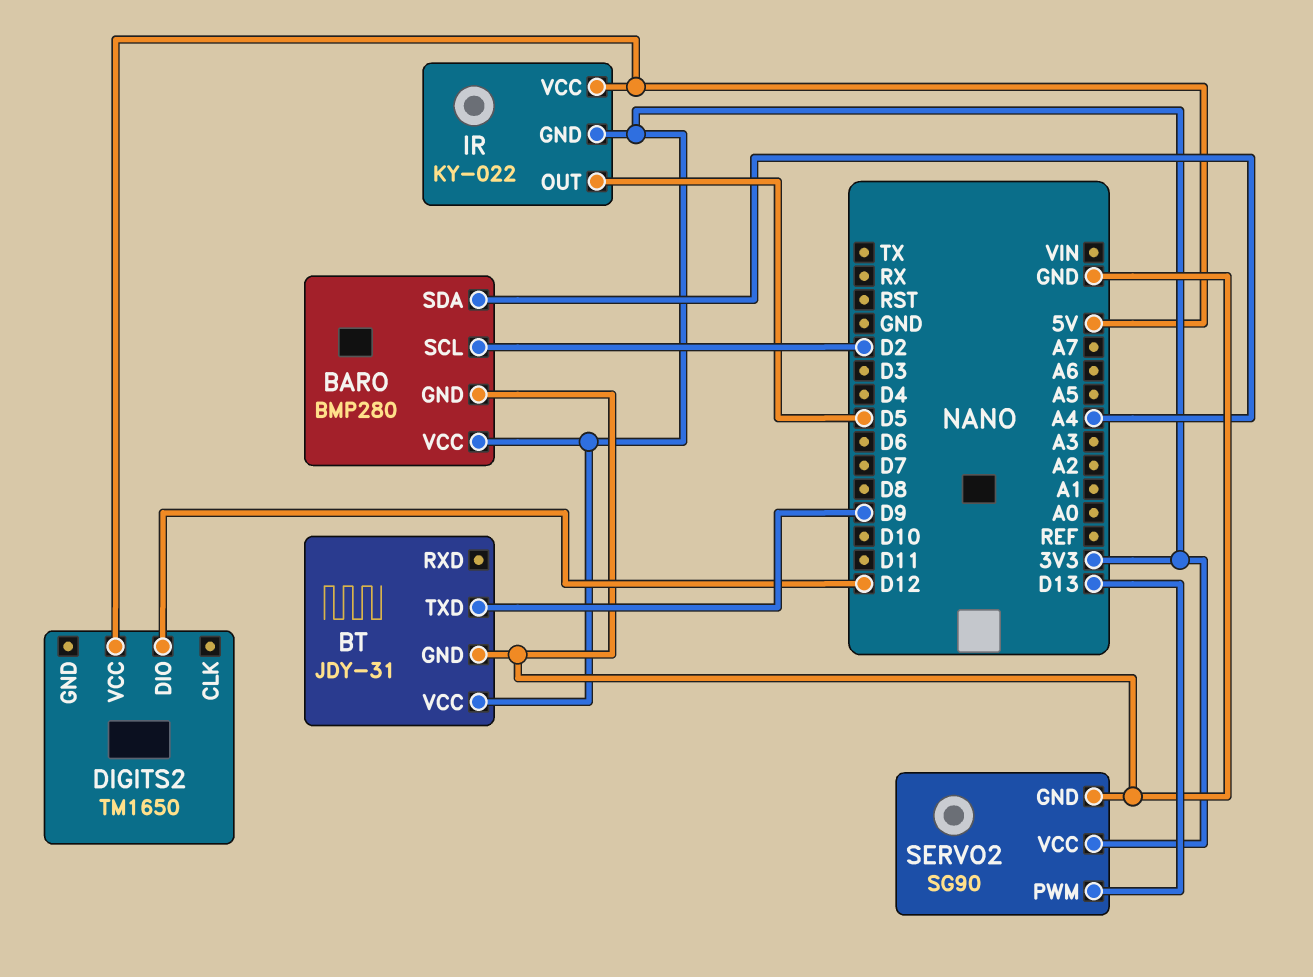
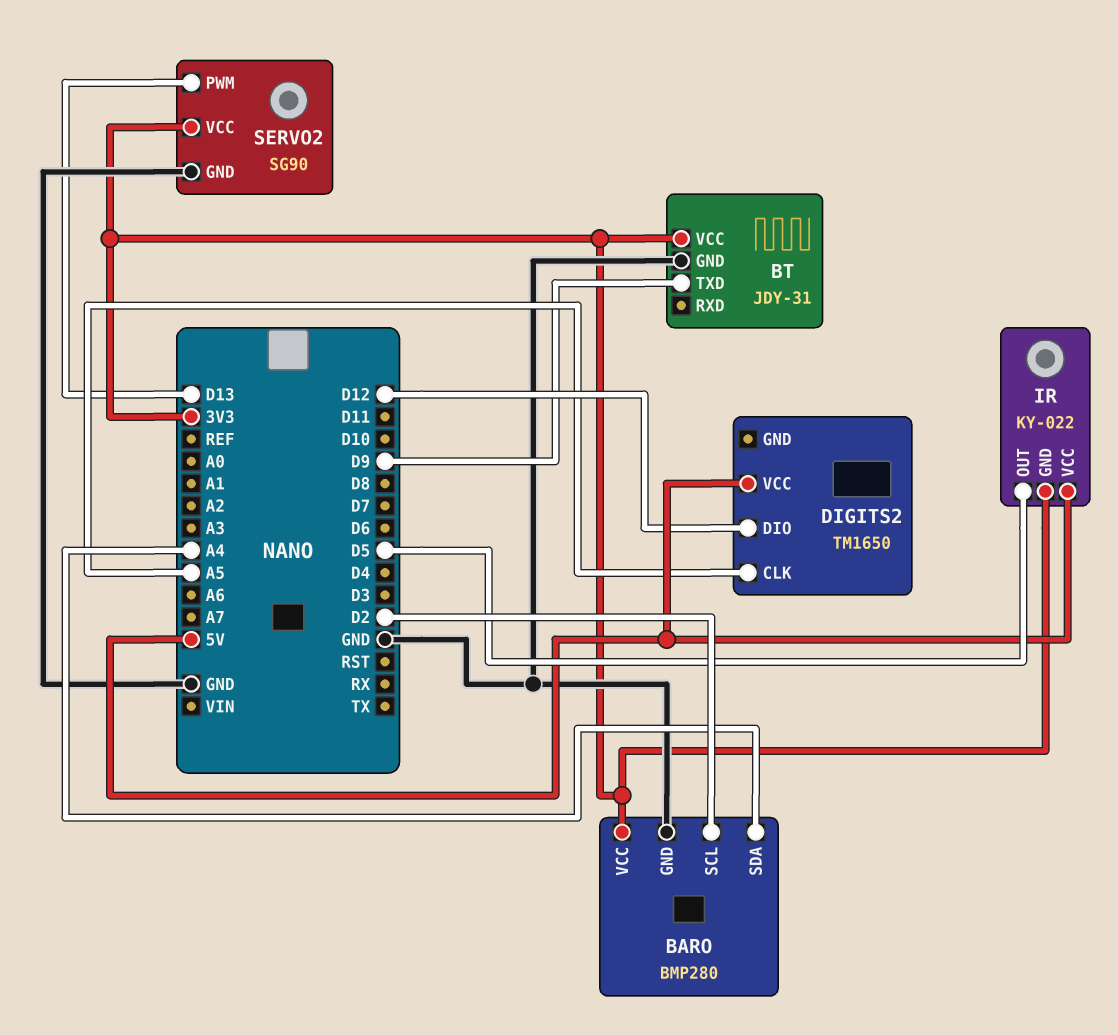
DIGITS2 pin CLK: none -> A5

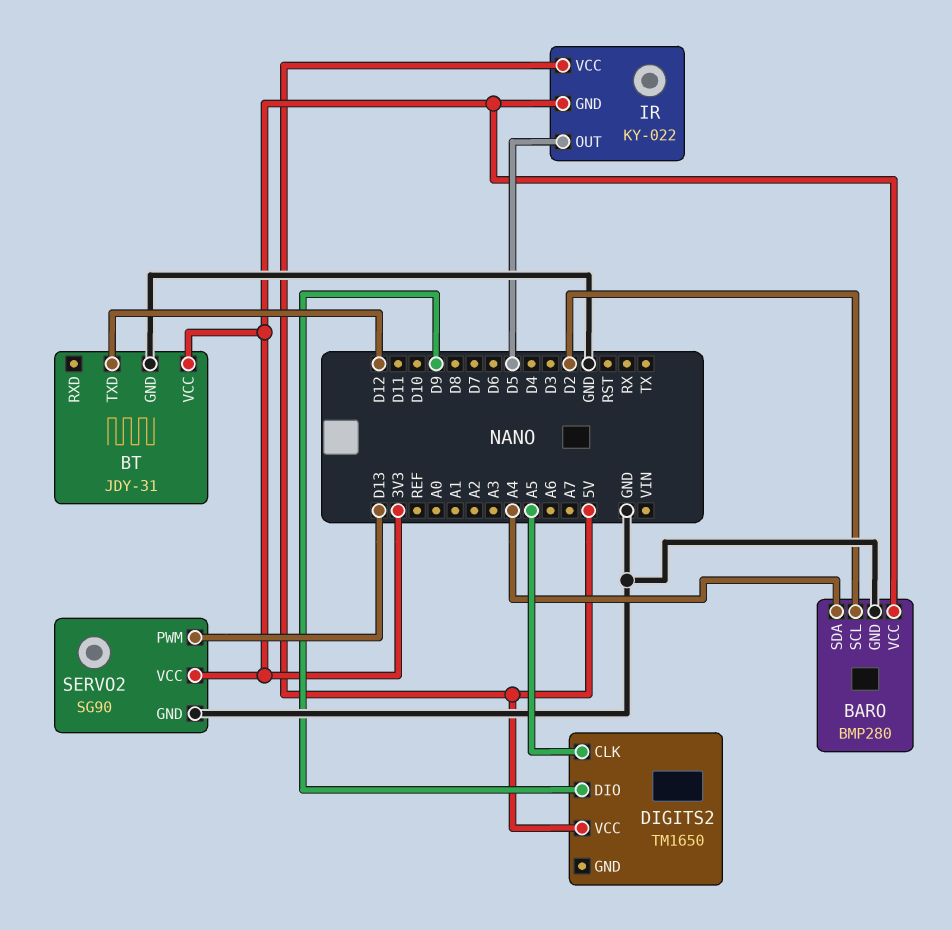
BT pin TXD: D9 -> D12
DIGITS2 pin DIO: D12 -> D9

